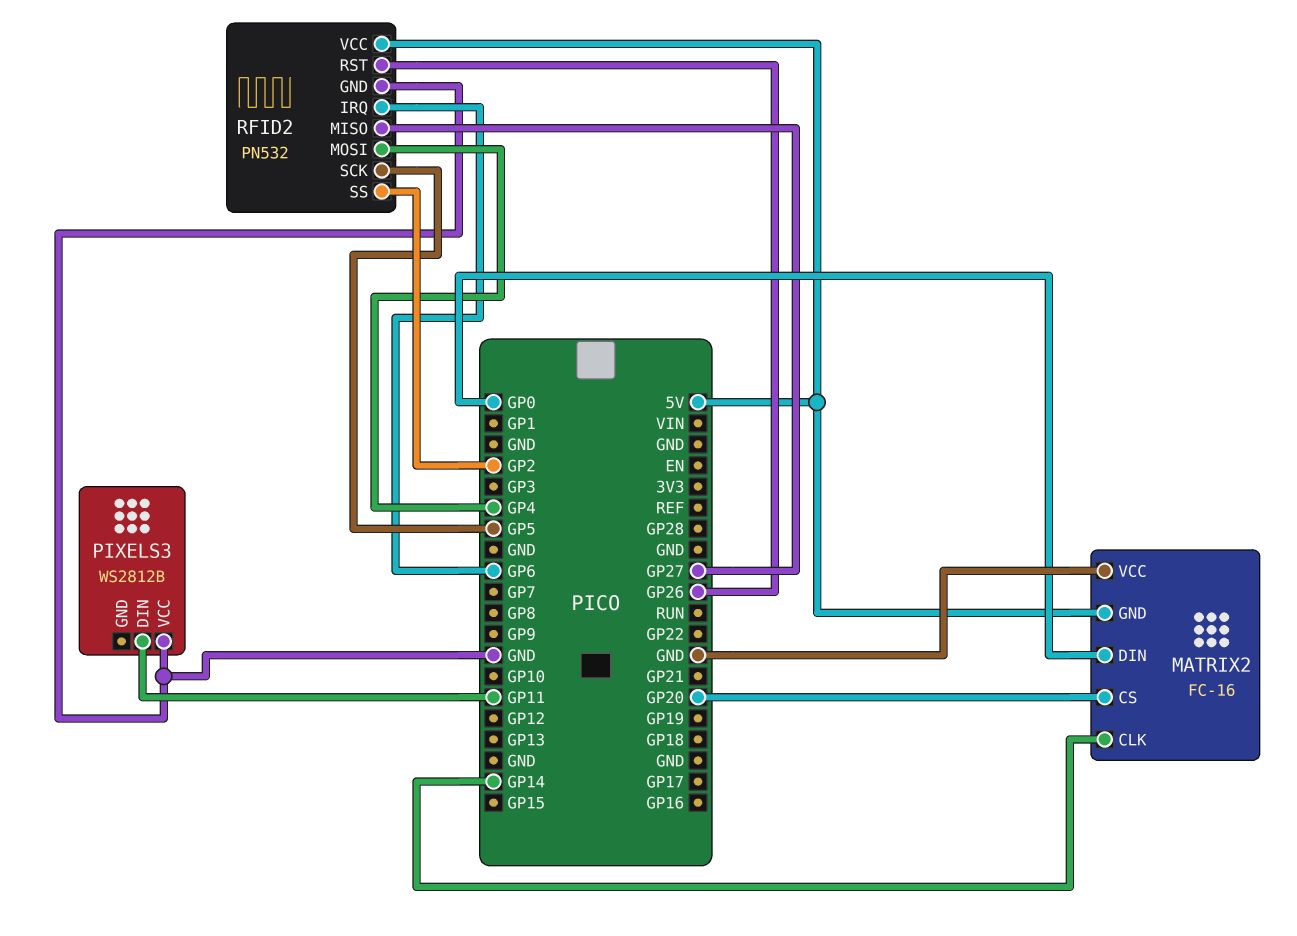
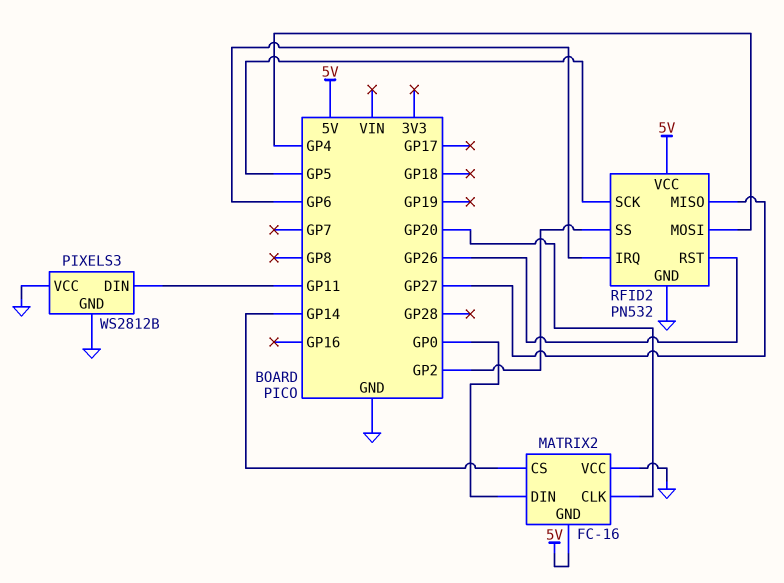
MATRIX2 pin CLK: GP14 -> GP20
MATRIX2 pin CS: GP20 -> GP14
PIXELS3 pin GND: none -> GND

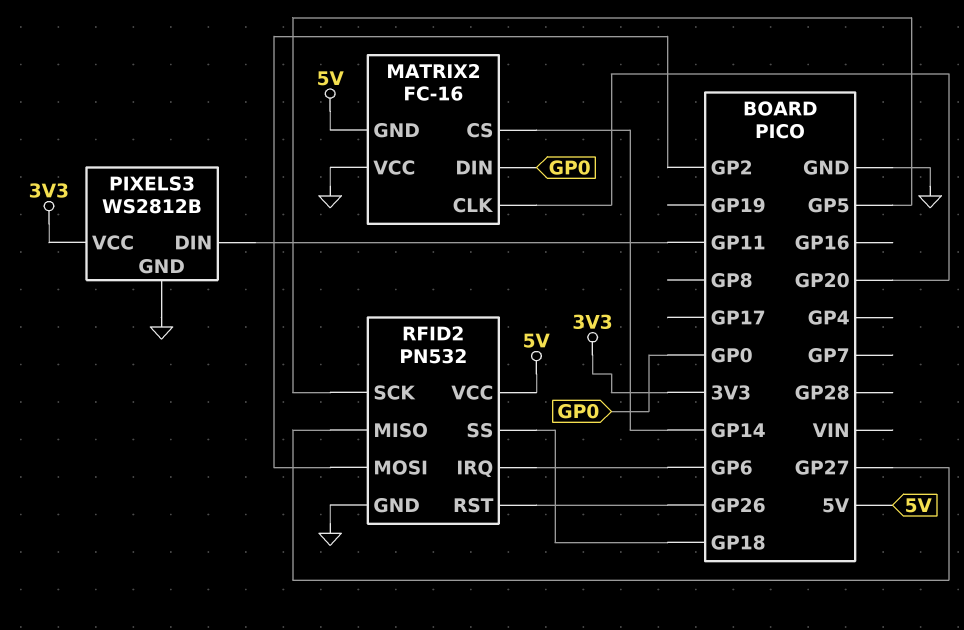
PIXELS3 pin VCC: GND -> 3V3
RFID2 pin MOSI: GP4 -> GP2
RFID2 pin SS: GP2 -> GP18

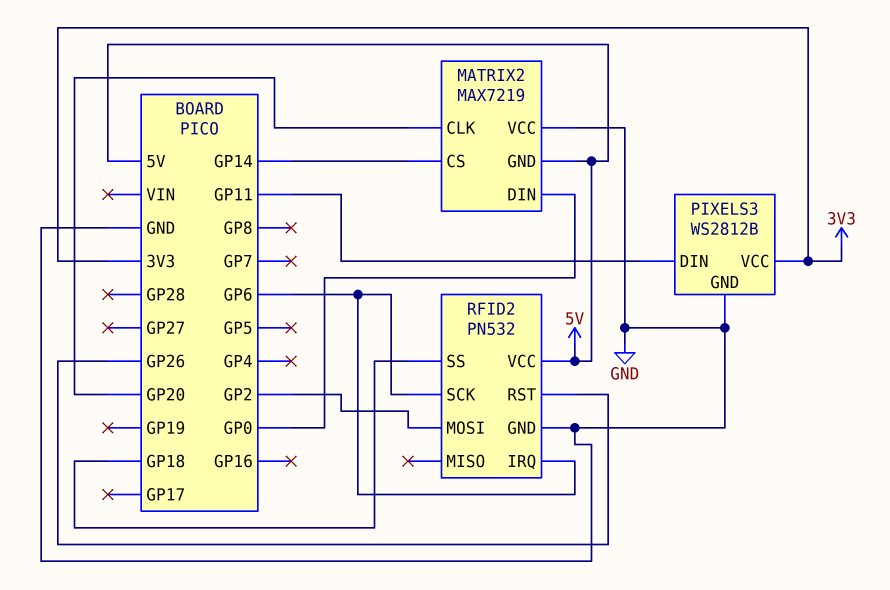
MATRIX2: FC-16 -> MAX7219
RFID2 pin MISO: GP27 -> none
RFID2 pin SCK: GP5 -> GP6

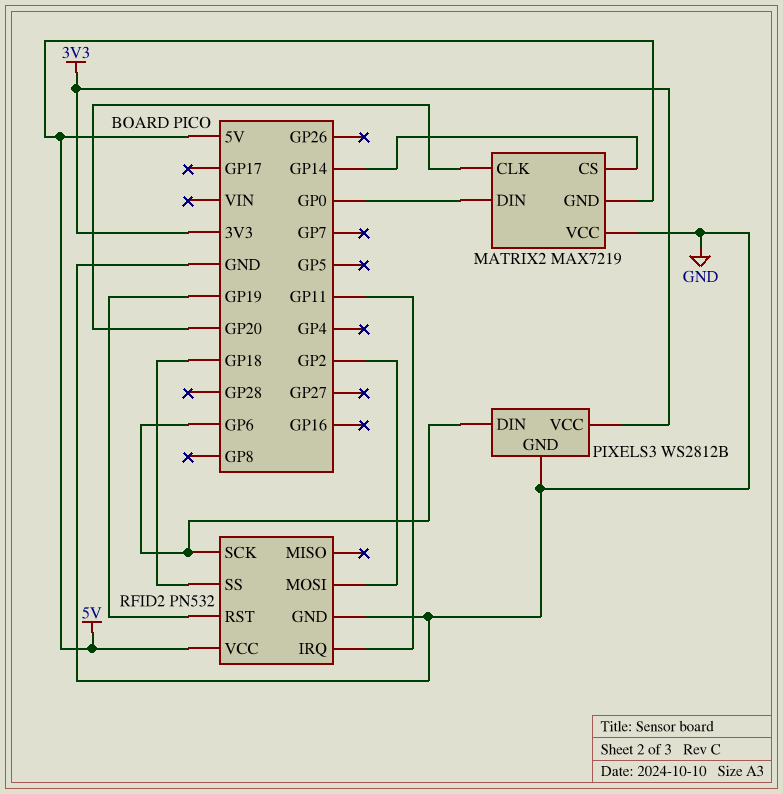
PIXELS3 pin DIN: GP11 -> GP6
RFID2 pin IRQ: GP6 -> GP11
RFID2 pin RST: GP26 -> GP19

